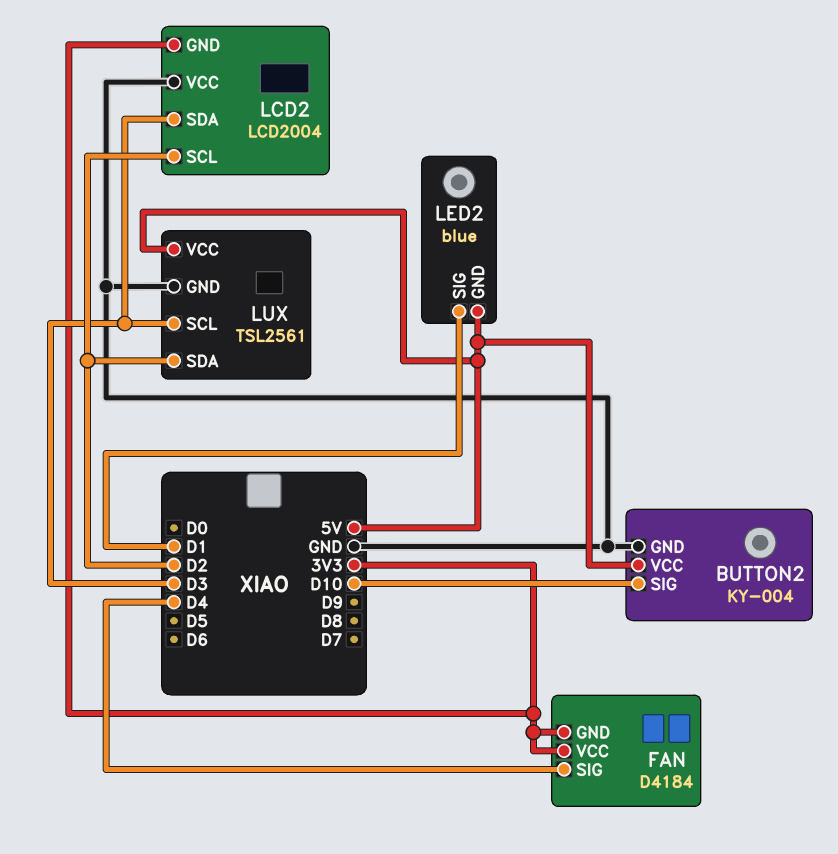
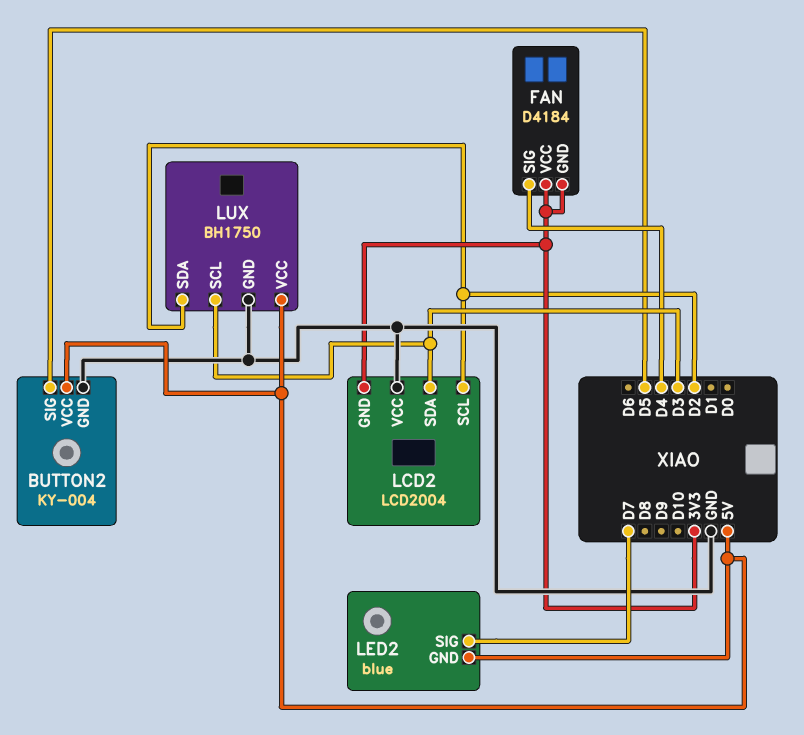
BUTTON2 pin SIG: D10 -> D5
LED2 pin SIG: D1 -> D7
LUX: TSL2561 -> BH1750

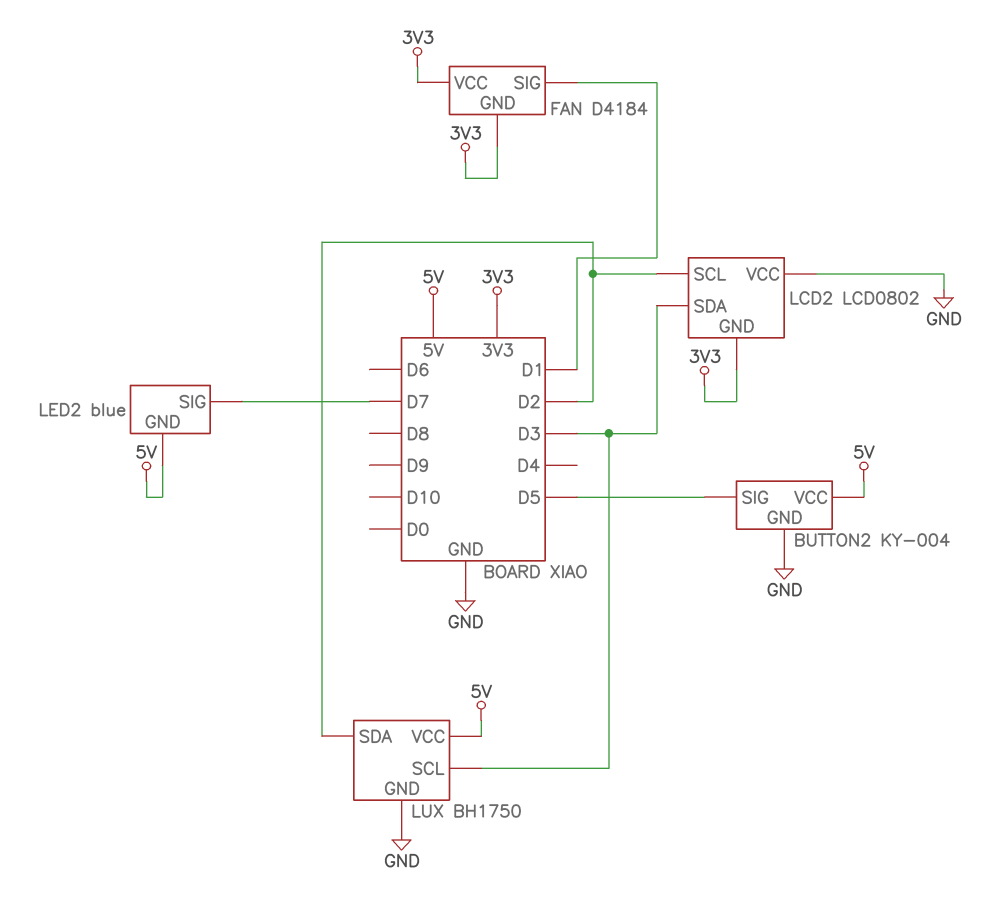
FAN pin SIG: D4 -> D1
LCD2: LCD2004 -> LCD0802

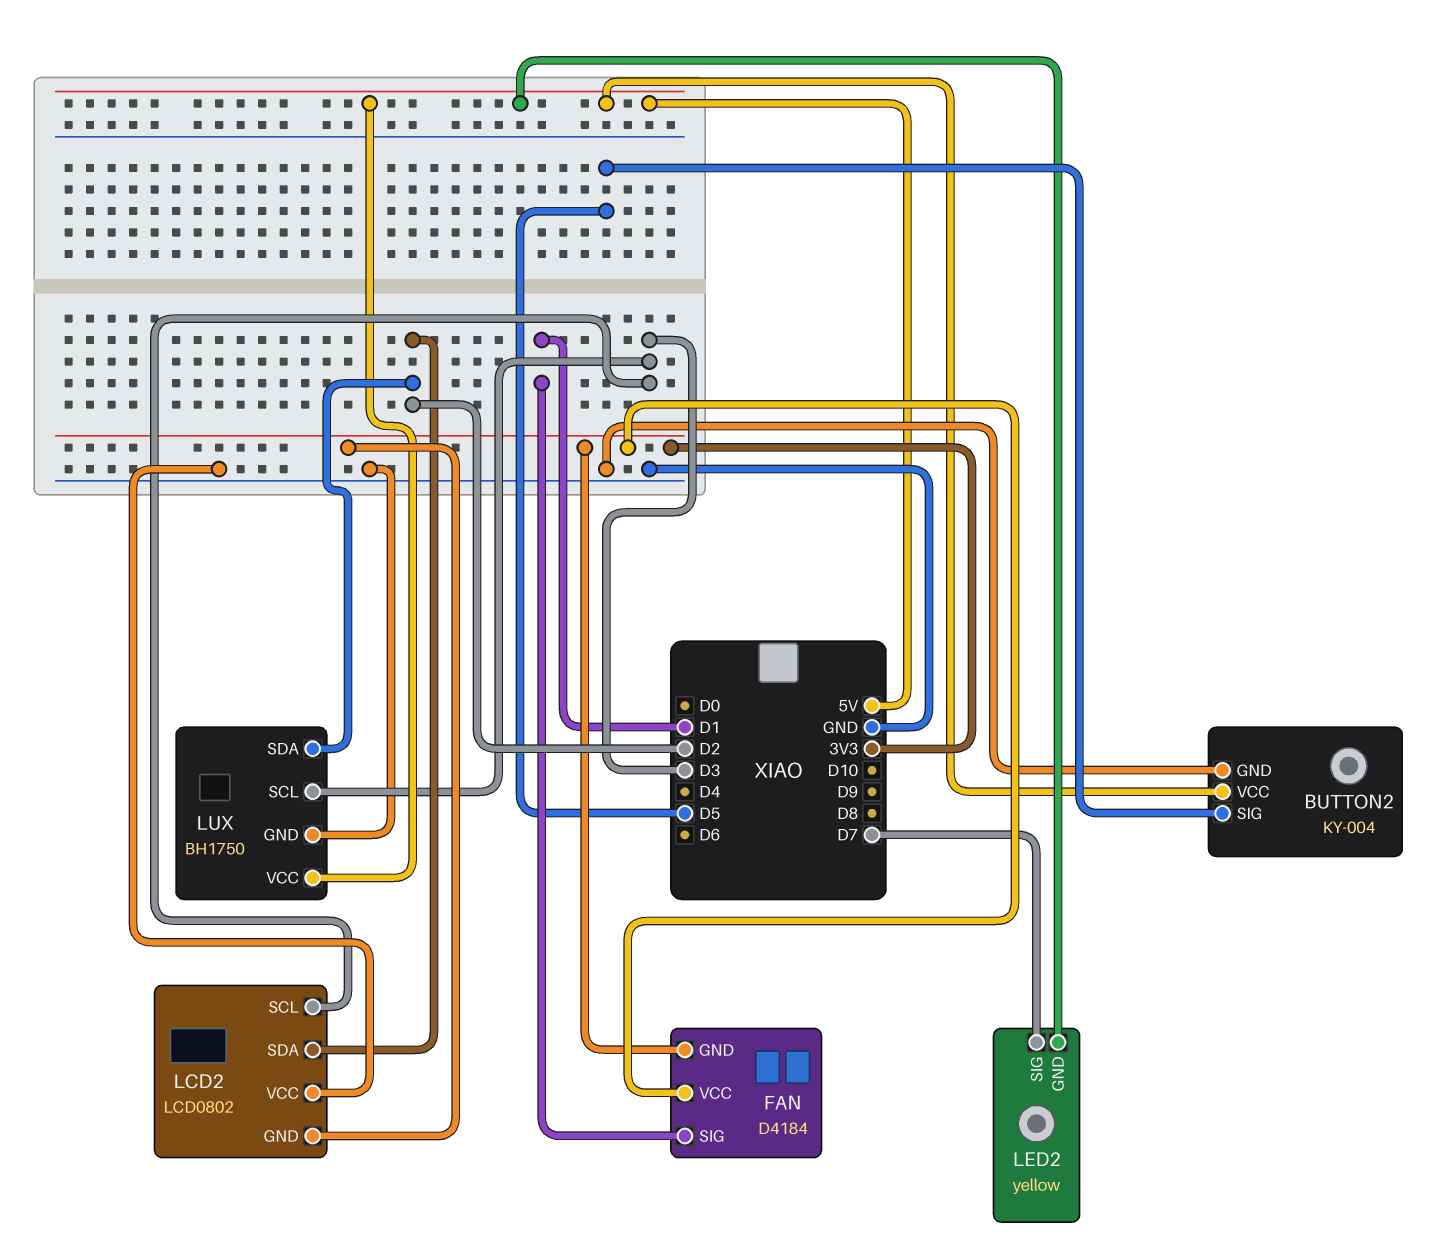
LCD2 pin SCL: D2 -> D3
LCD2 pin SDA: D3 -> D2
LED2: blue -> yellow

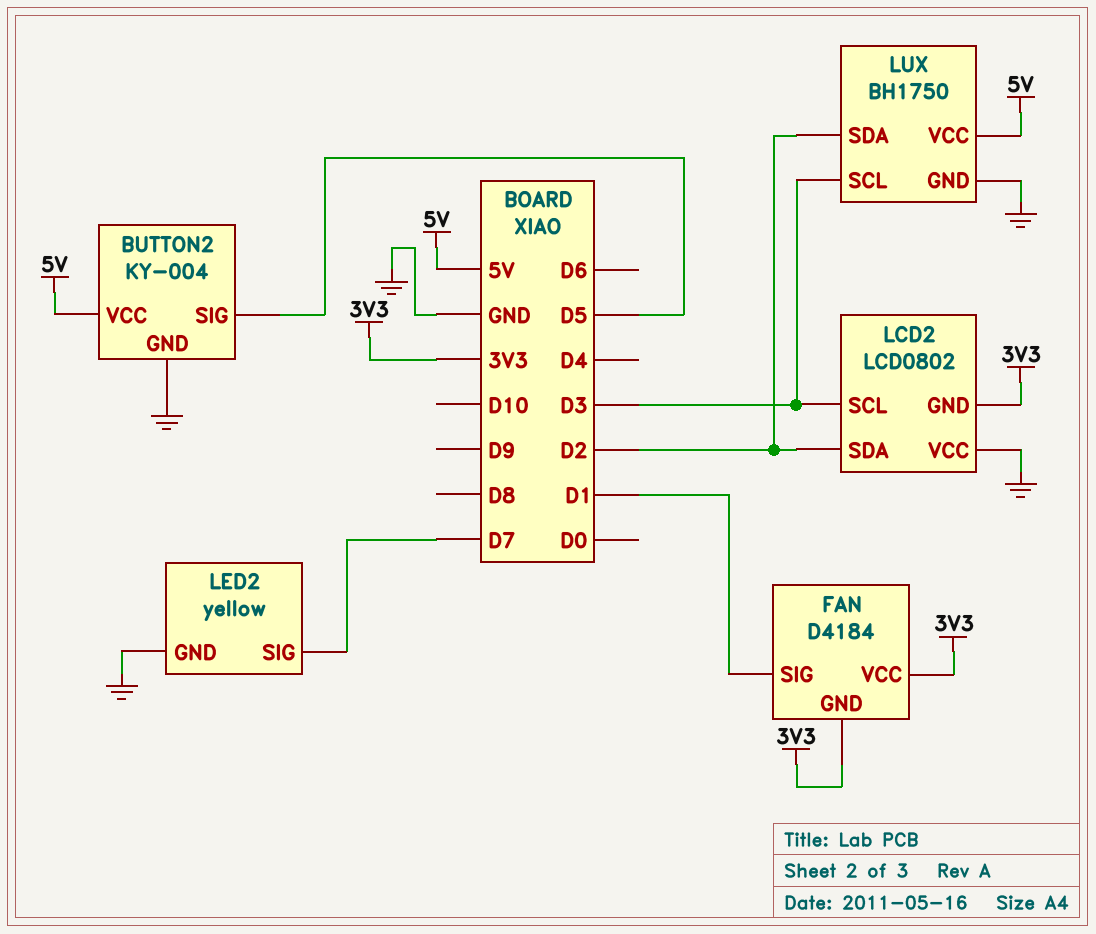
LED2 pin GND: 5V -> GND

